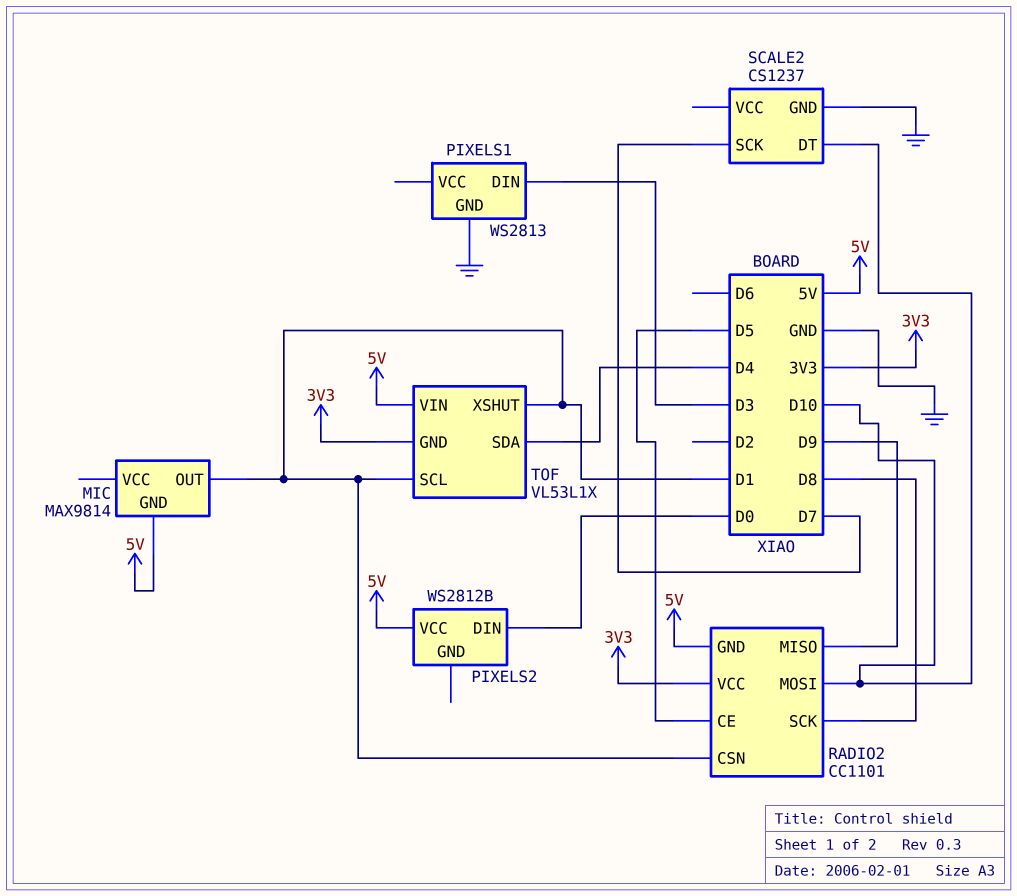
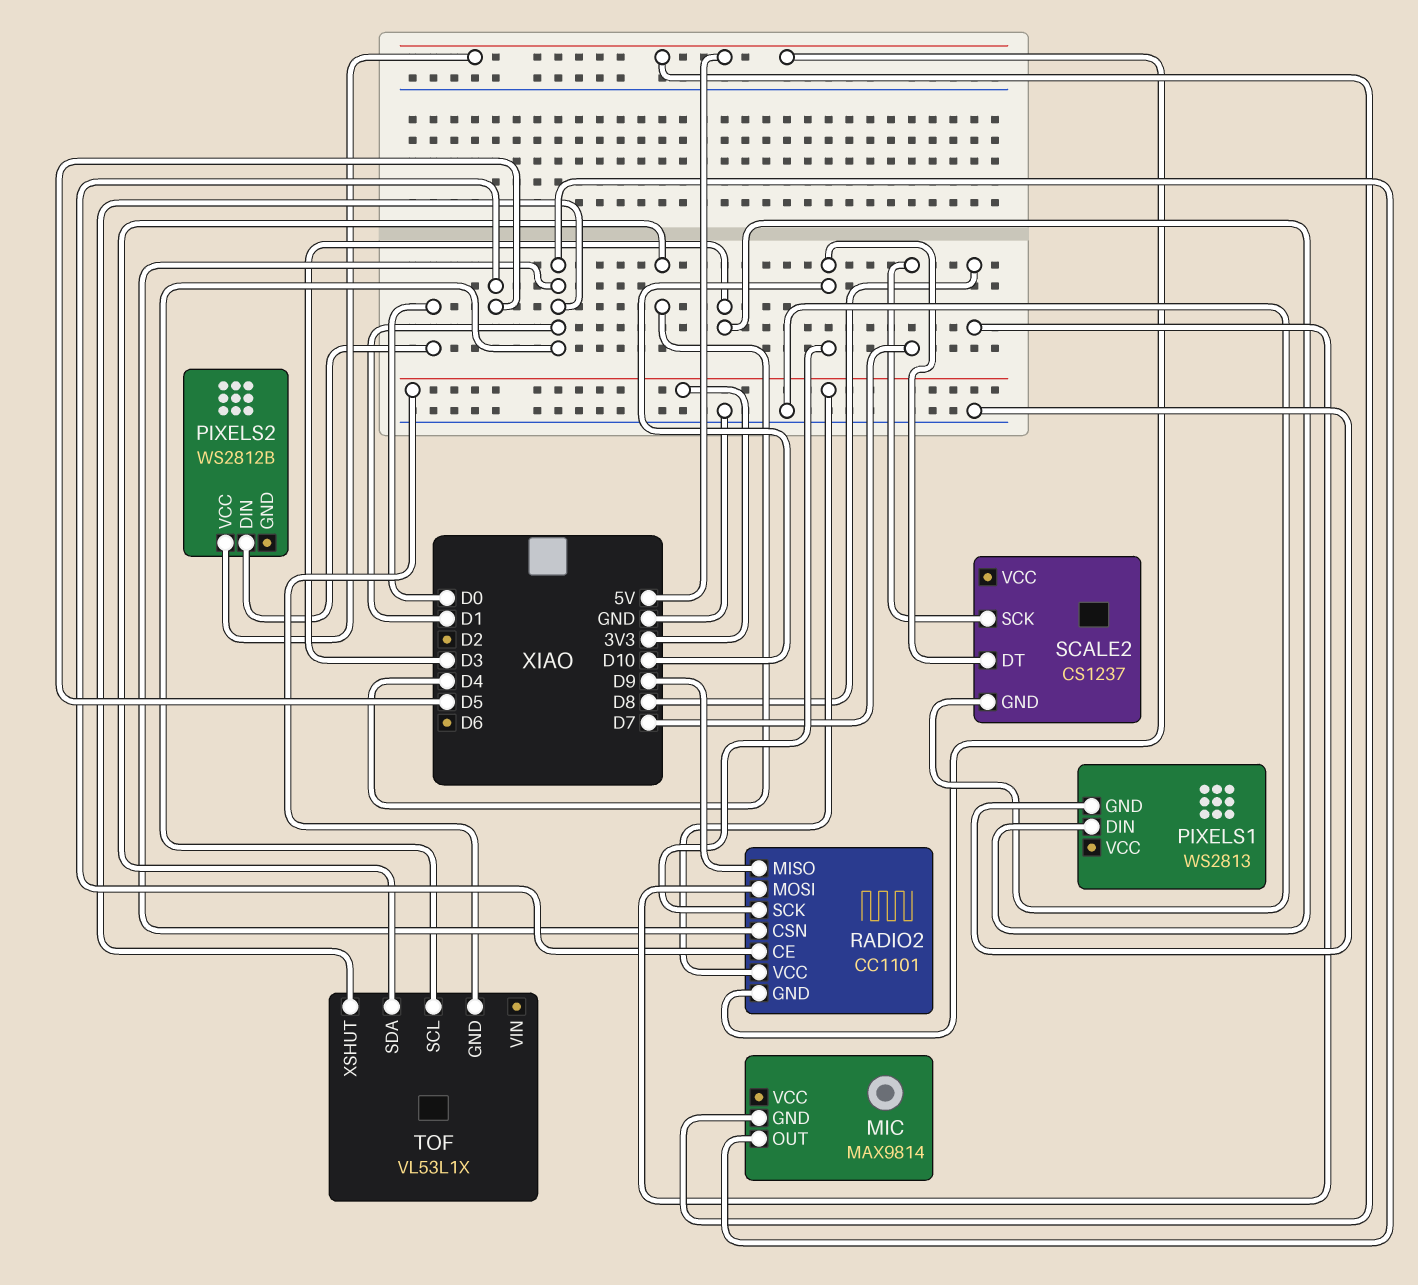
RADIO2 pin MOSI: D10 -> D8
RADIO2 pin SCK: D8 -> D10
TOF pin VIN: 5V -> none

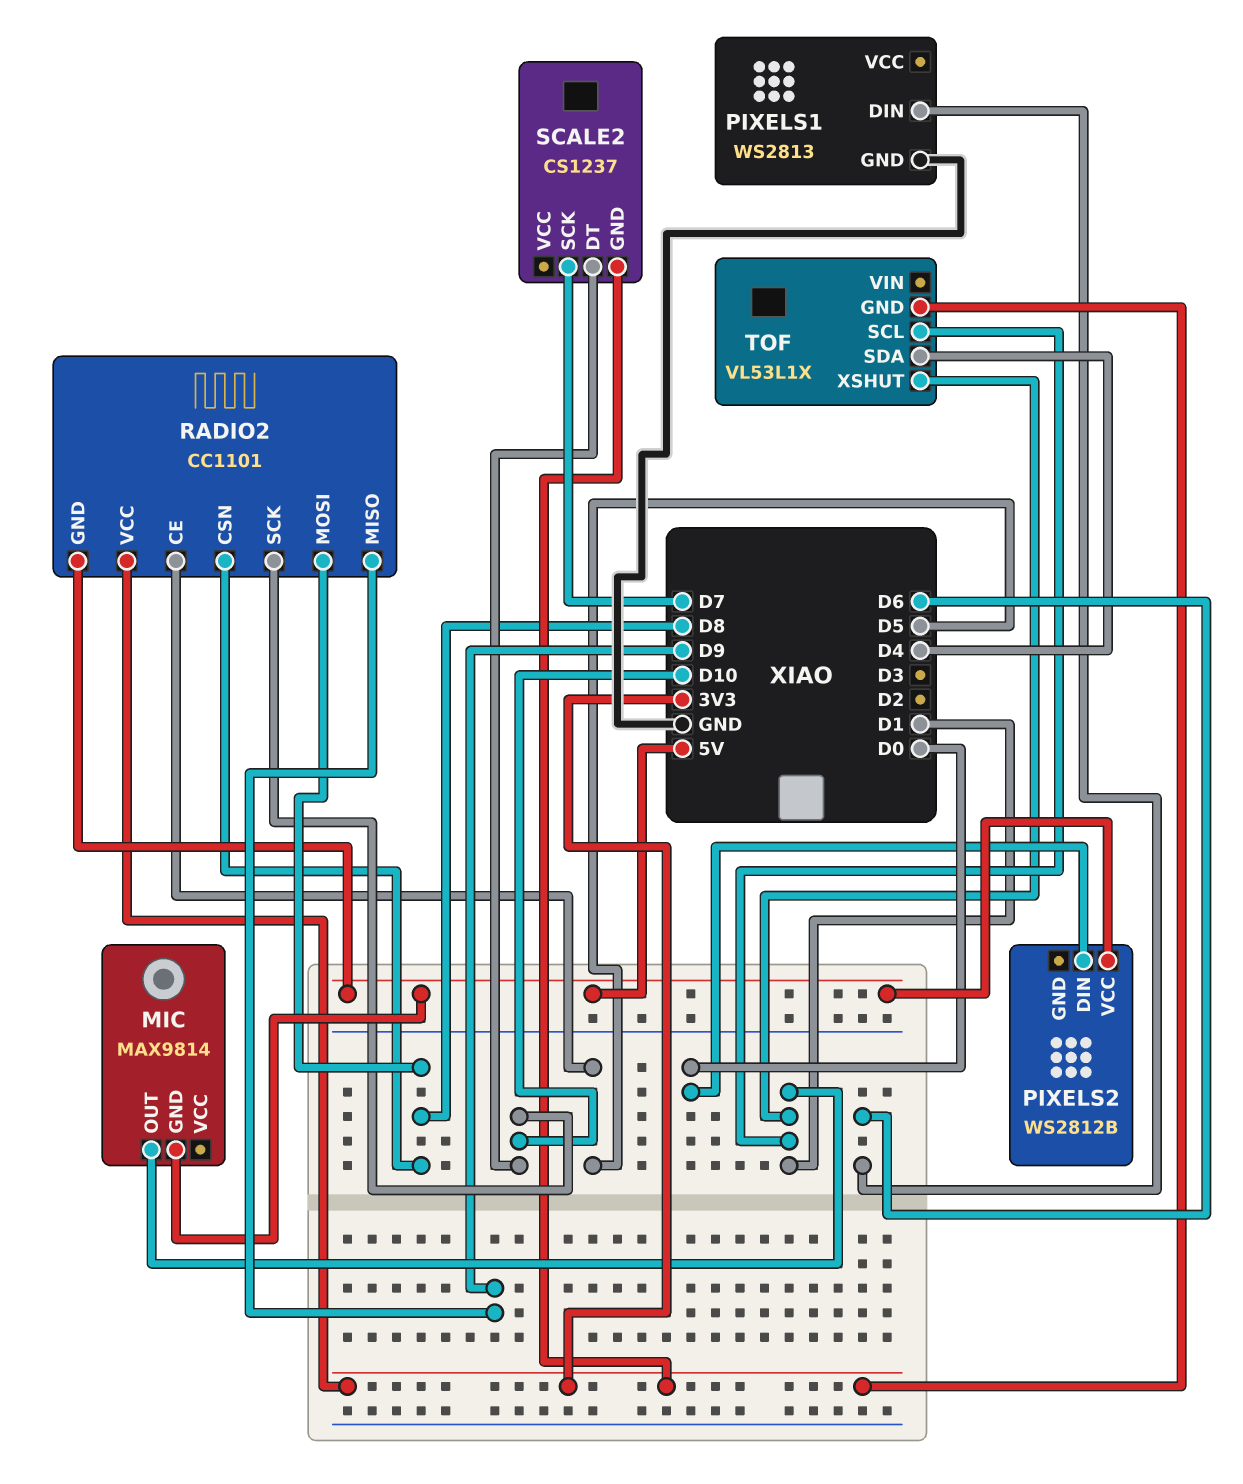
PIXELS1 pin DIN: D3 -> D6
RADIO2 pin CSN: D1 -> D8
SCALE2 pin GND: GND -> 3V3

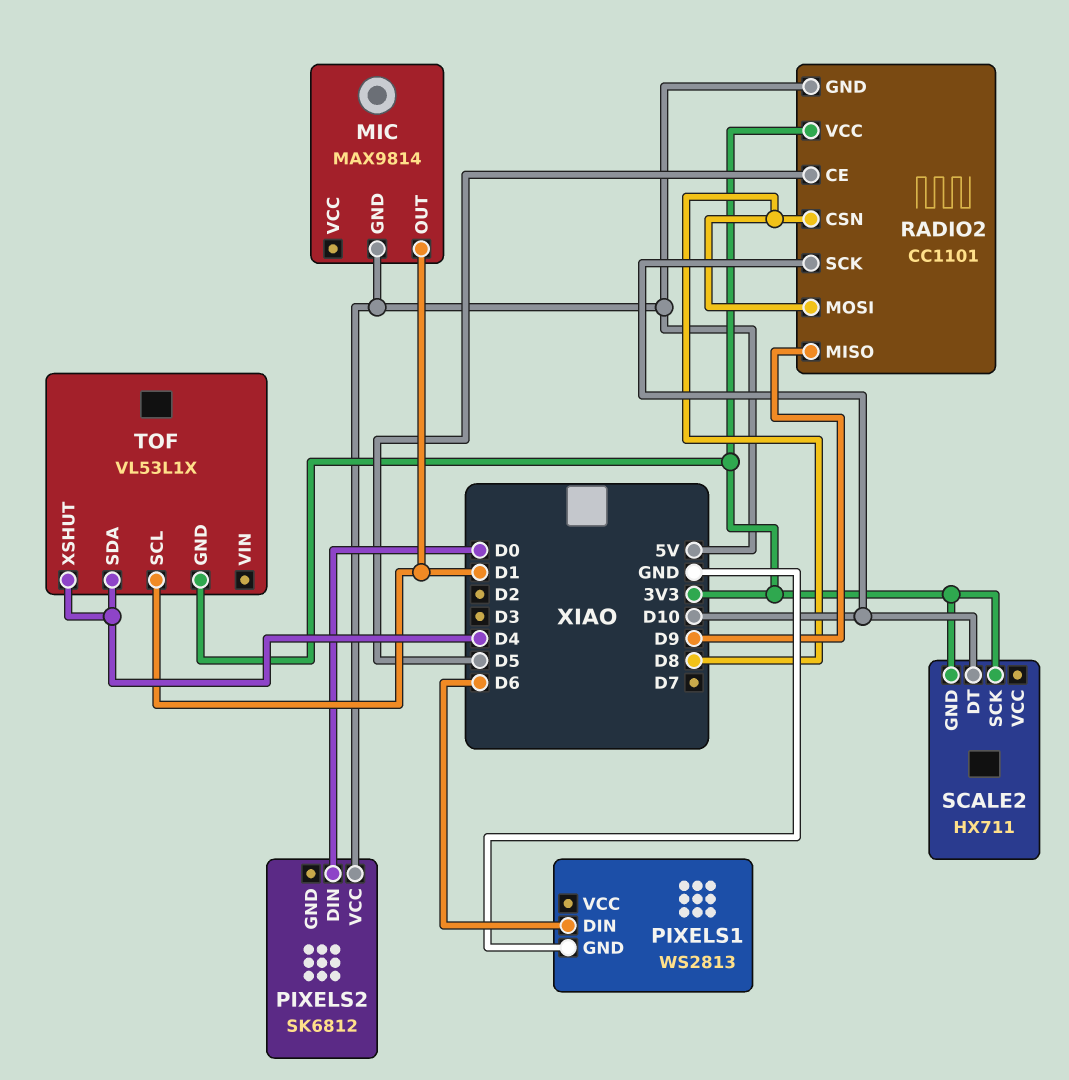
PIXELS2: WS2812B -> SK6812
SCALE2: CS1237 -> HX711
SCALE2 pin SCK: D7 -> 3V3
TOF pin XSHUT: D1 -> D4

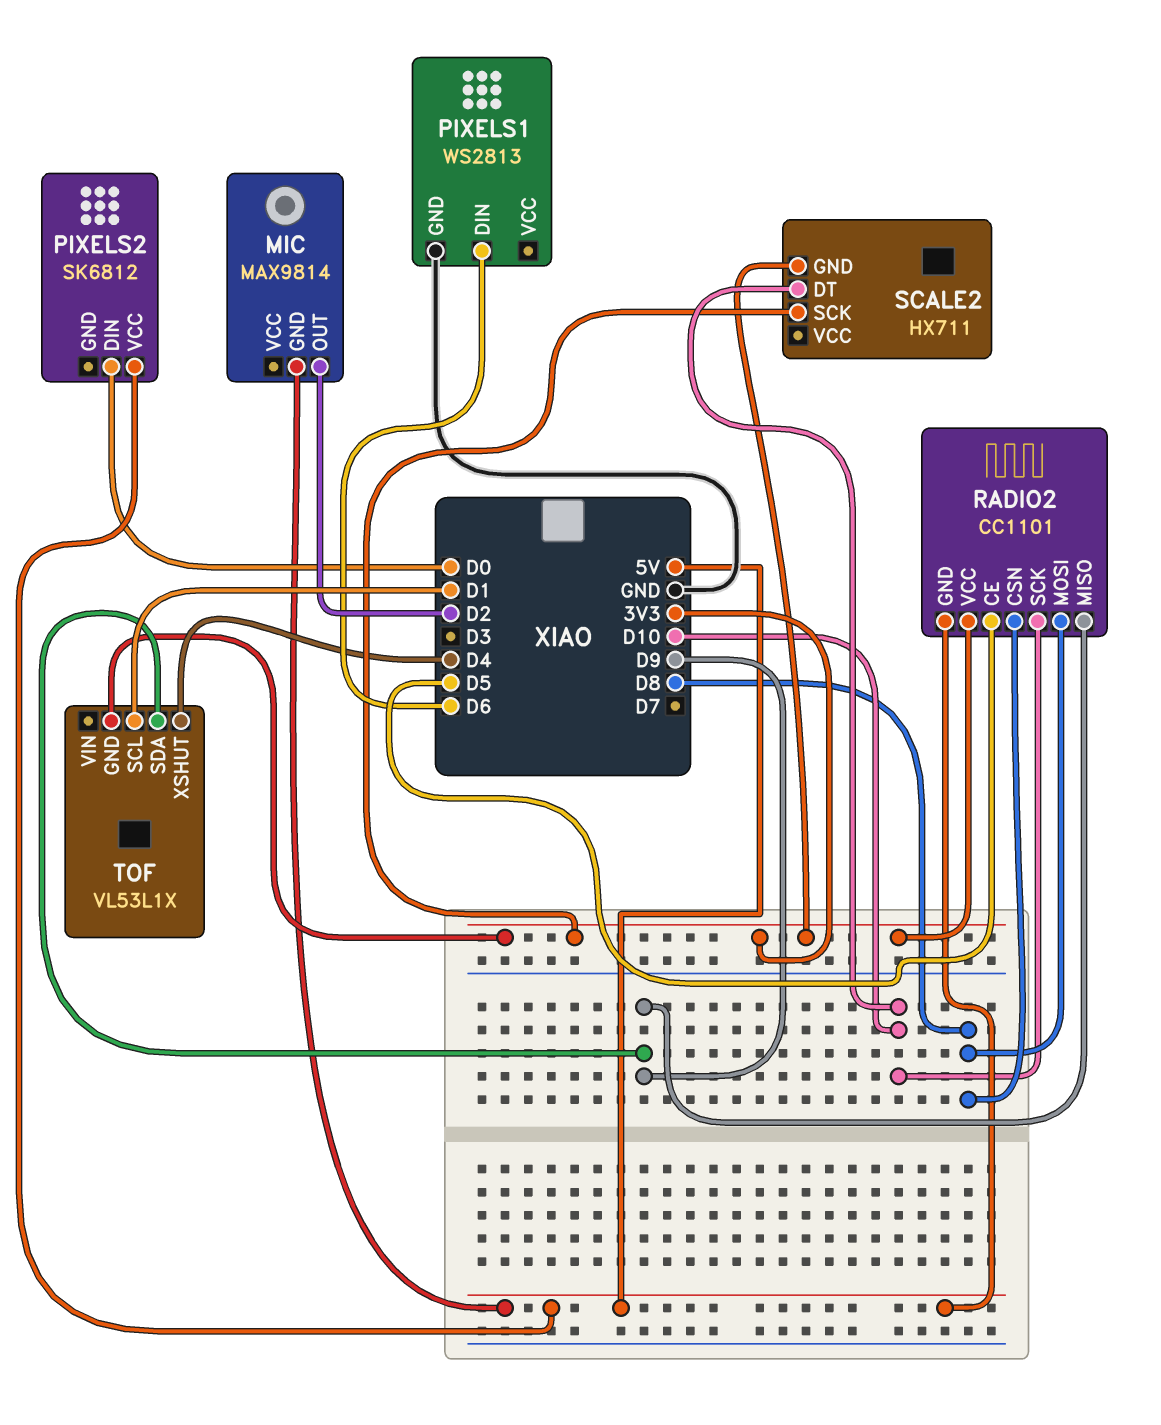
MIC pin OUT: D1 -> D2
TOF pin SDA: D4 -> D9

